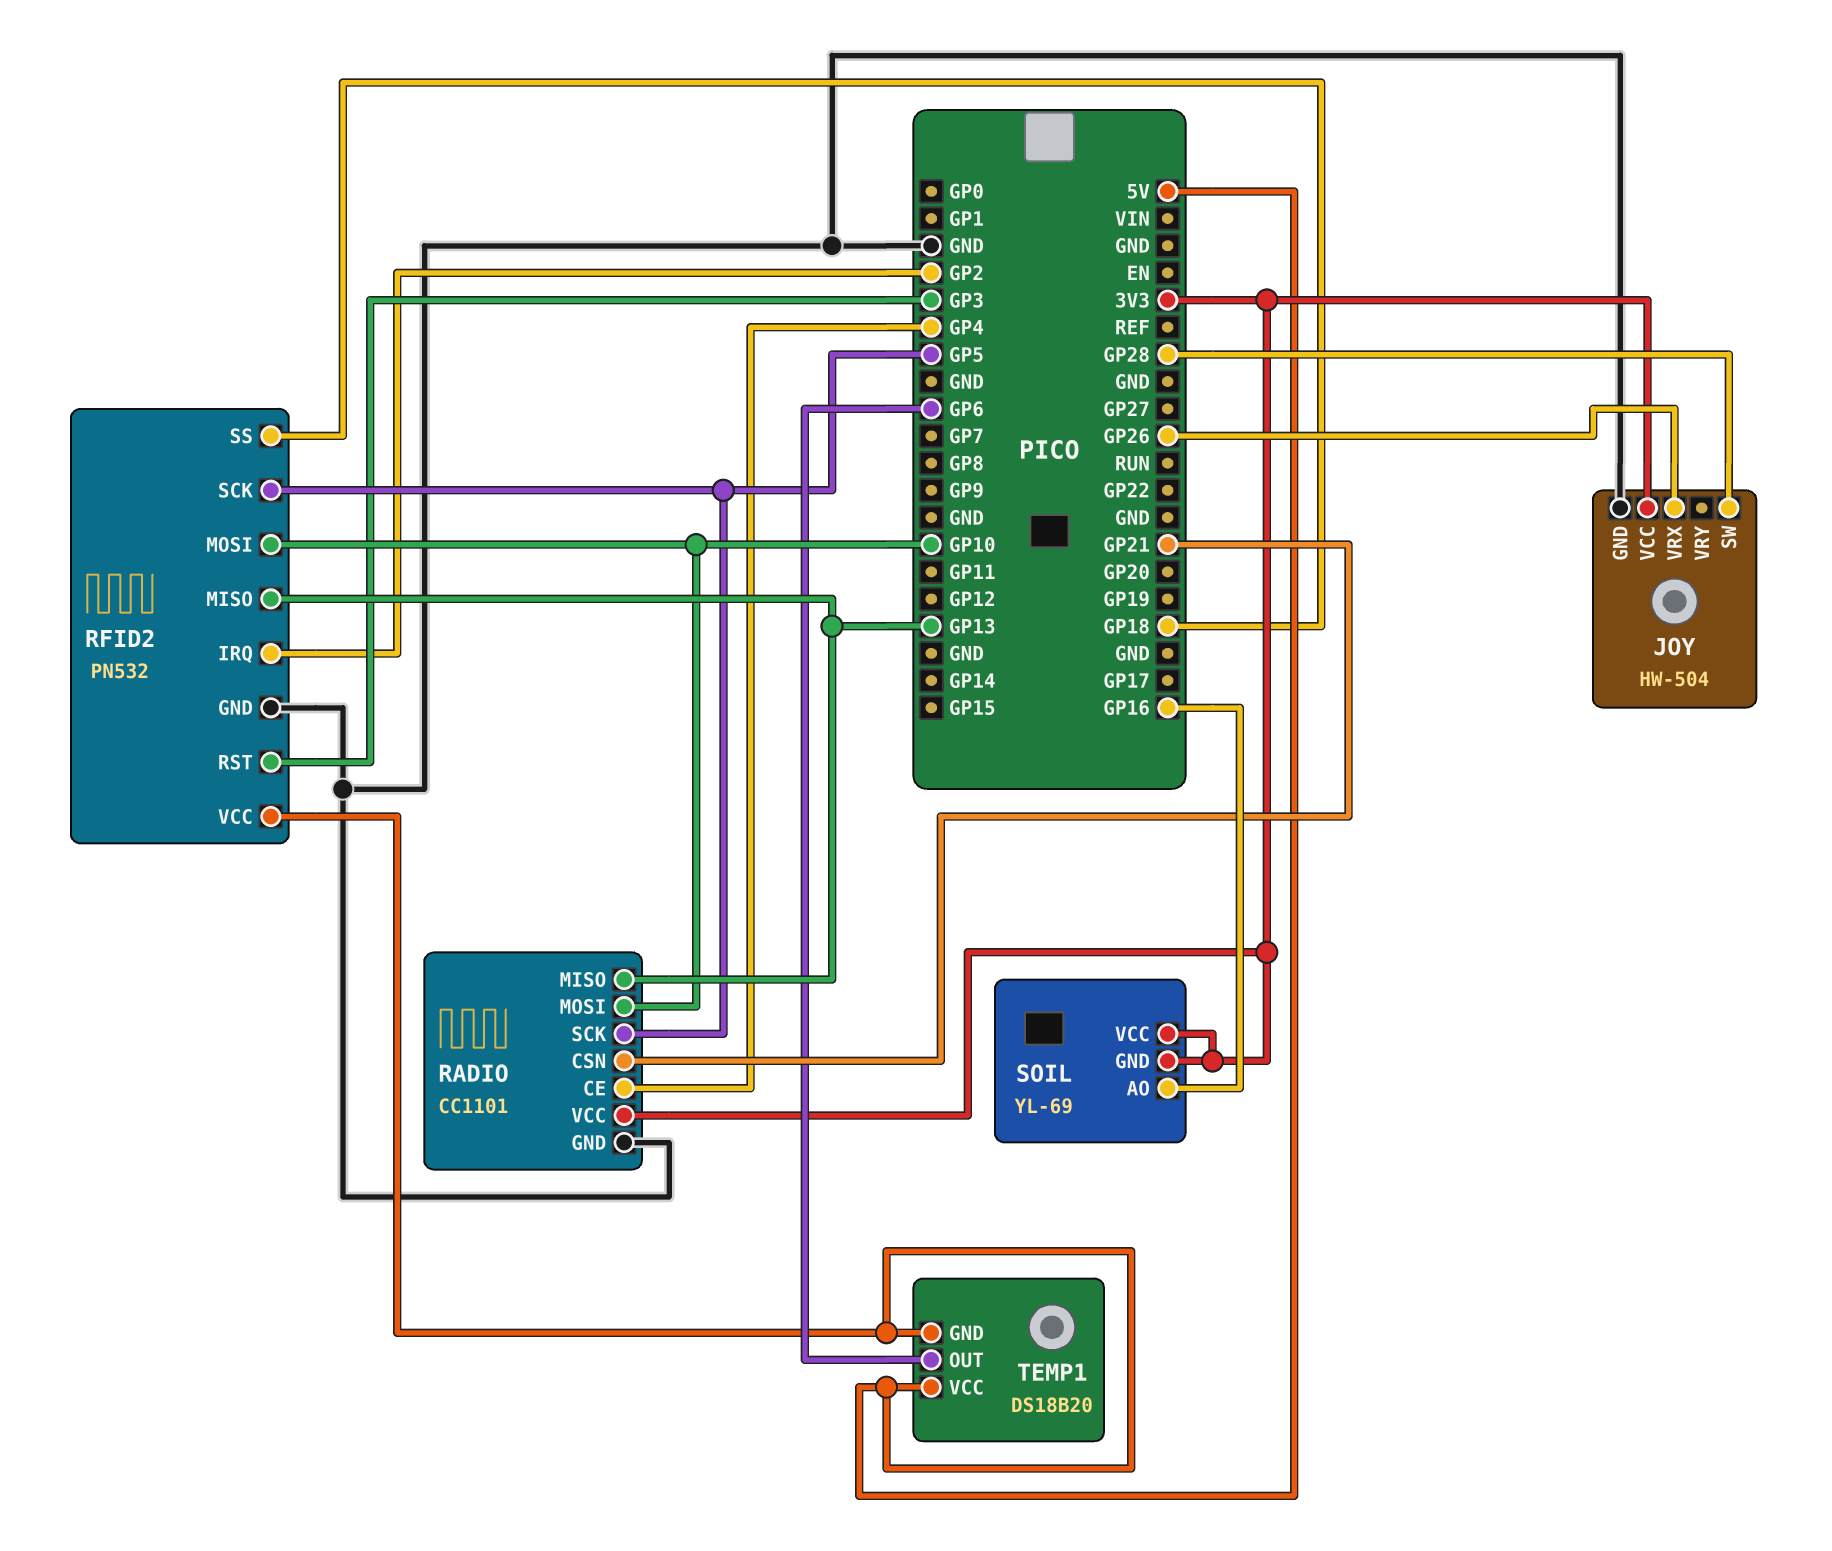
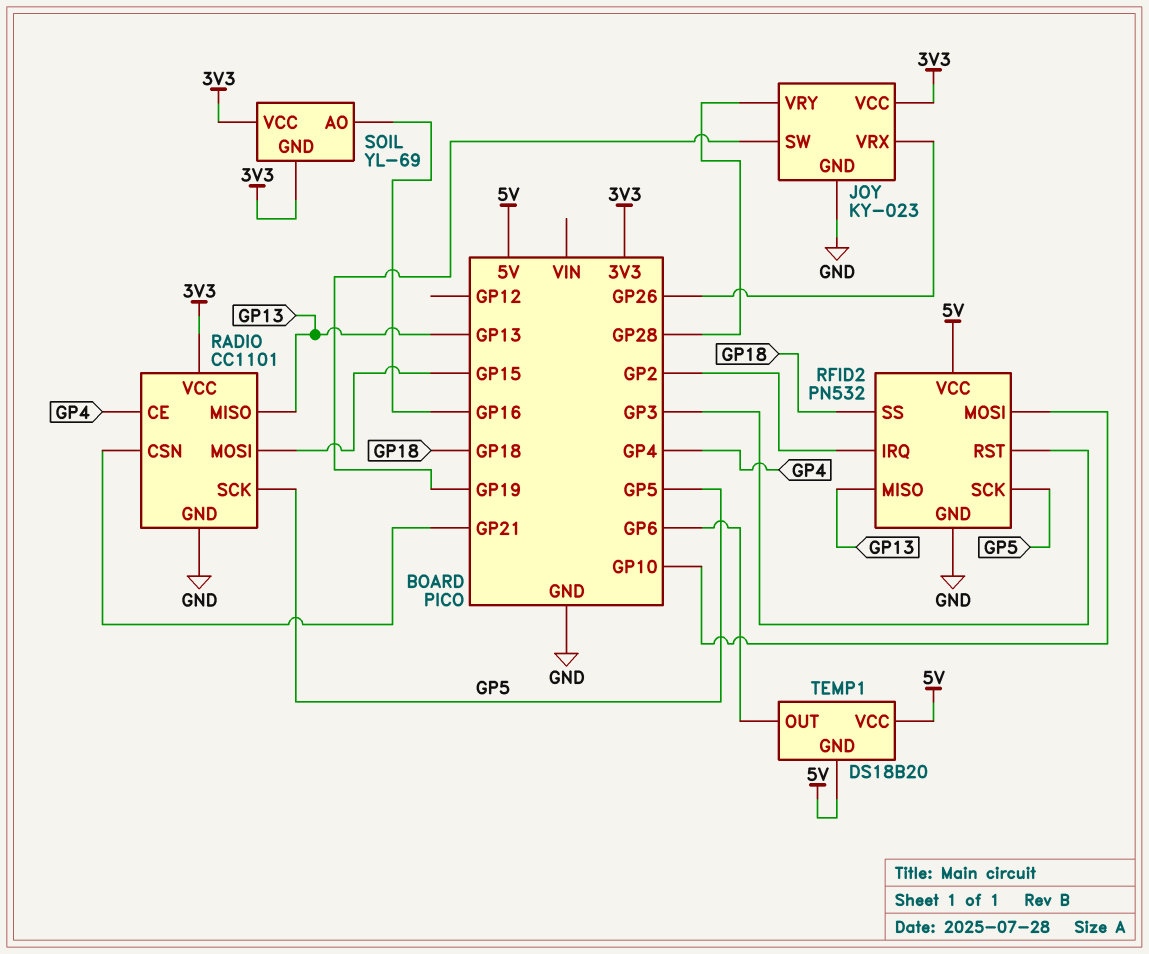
JOY: HW-504 -> KY-023
JOY pin SW: GP28 -> GP19
JOY pin VRY: none -> GP28
RADIO pin MOSI: GP10 -> GP15

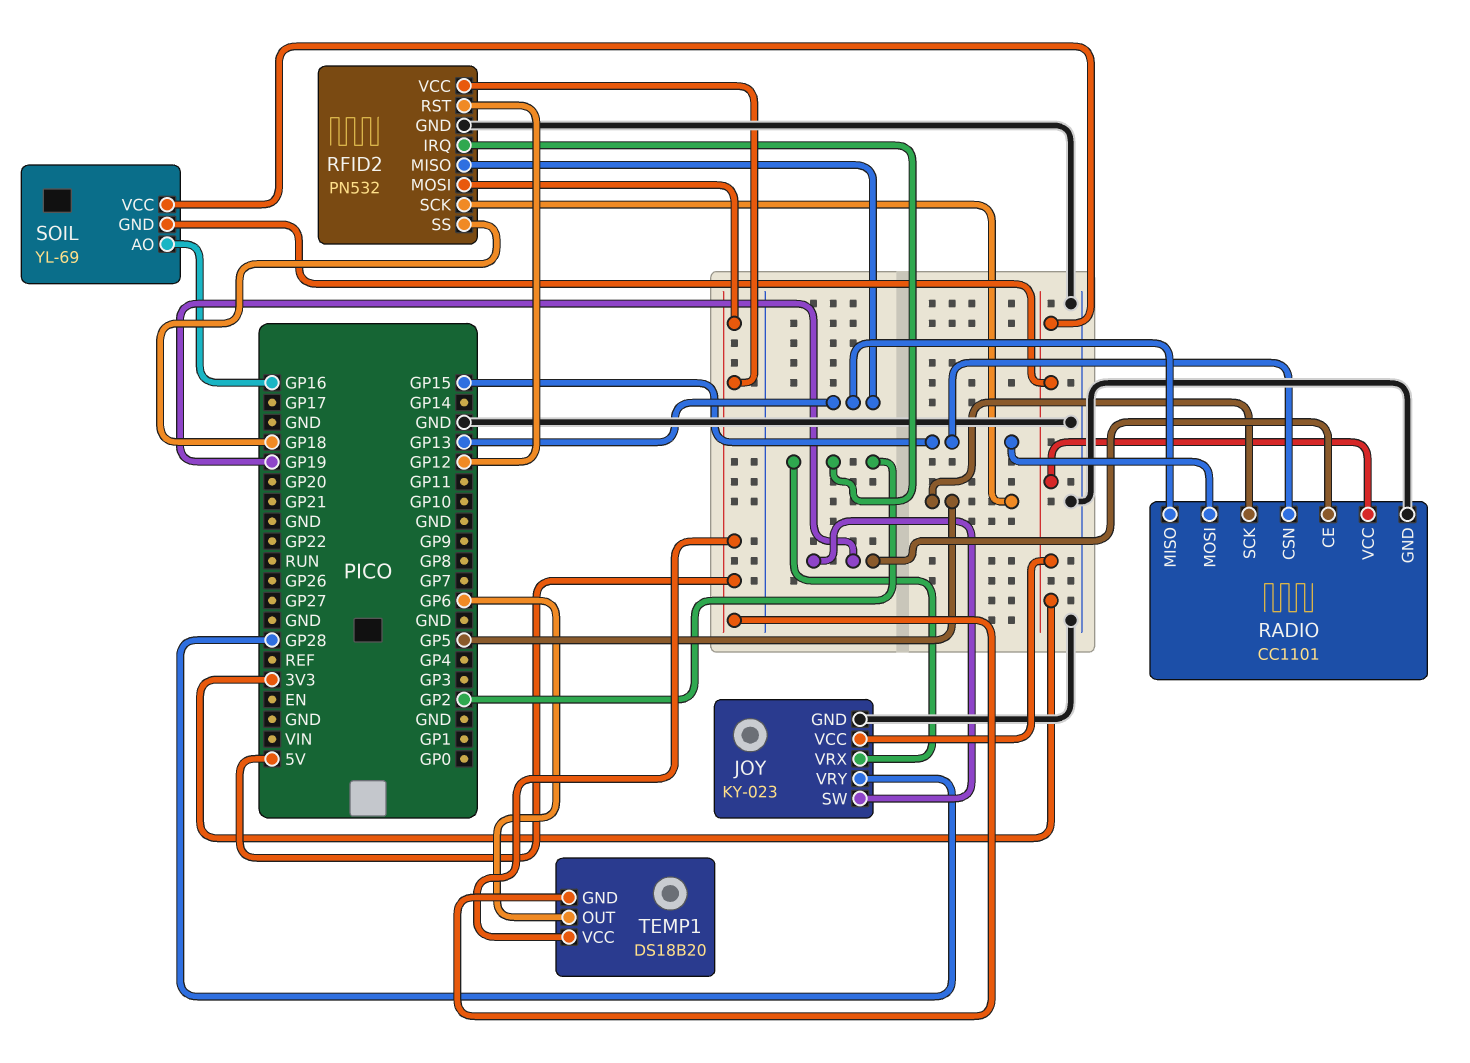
JOY pin VRX: GP26 -> GP2
RADIO pin CE: GP4 -> GP19
RADIO pin CSN: GP21 -> GP15
RFID2 pin MOSI: GP10 -> 5V
RFID2 pin RST: GP3 -> GP12

